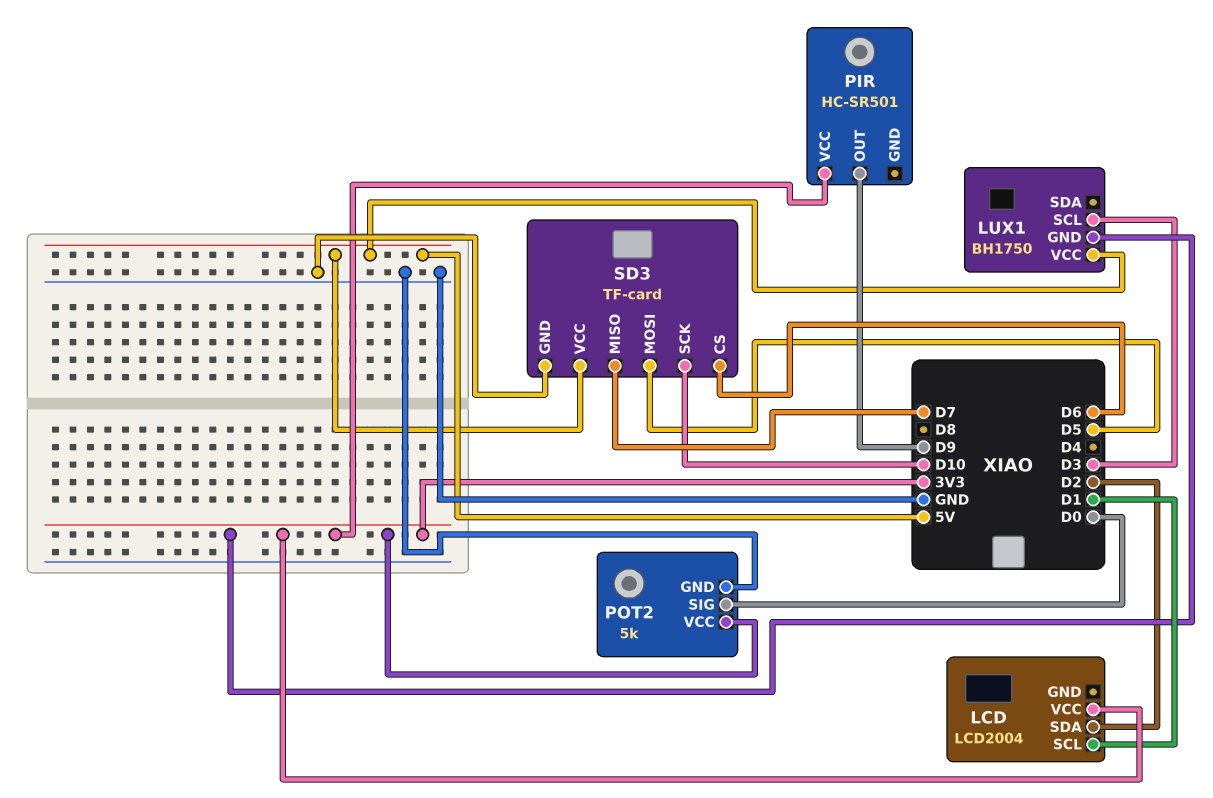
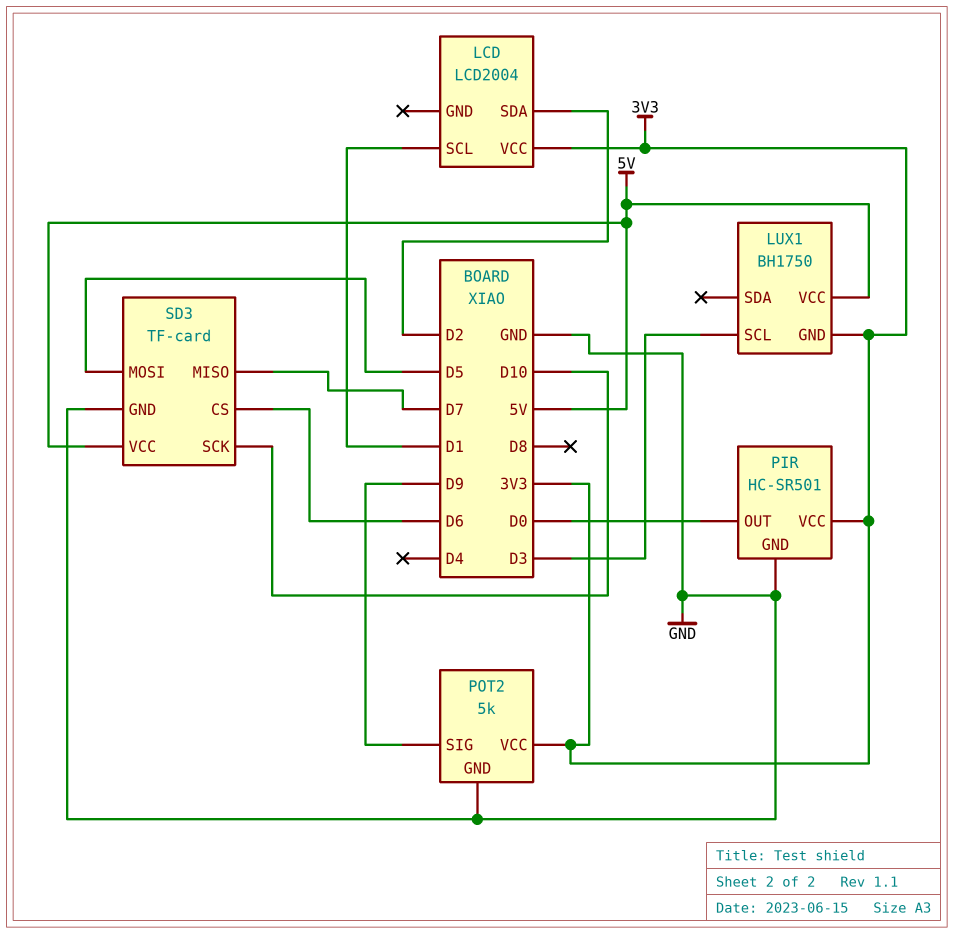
PIR pin GND: none -> GND
PIR pin OUT: D9 -> D0
POT2 pin SIG: D0 -> D9

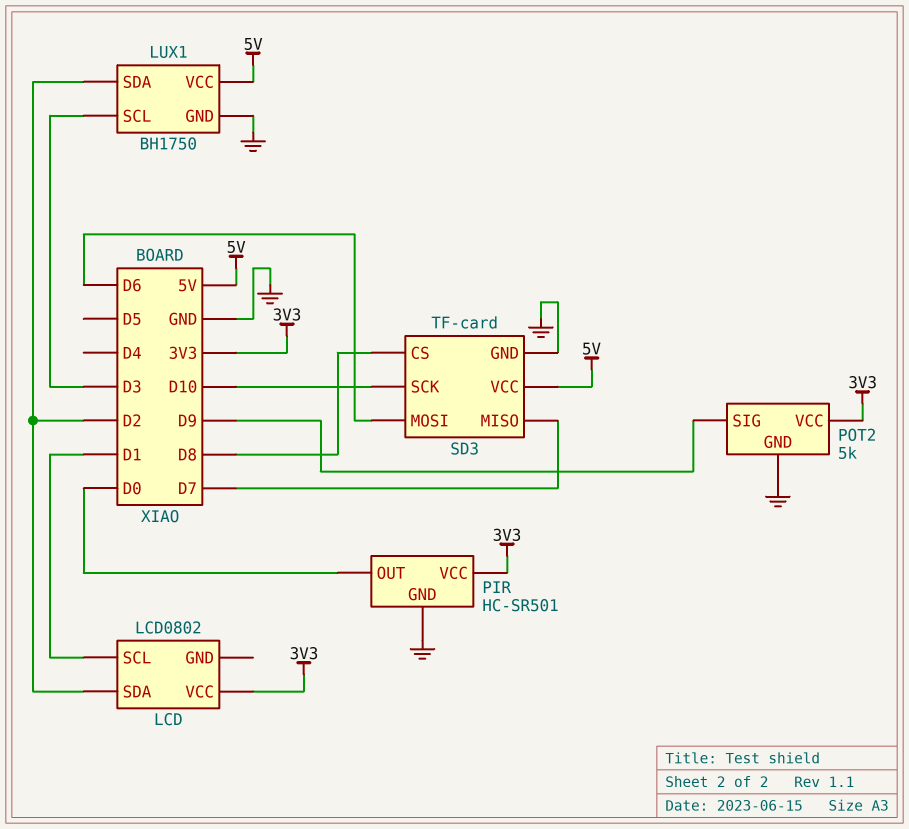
LCD: LCD2004 -> LCD0802
LUX1 pin GND: 3V3 -> GND
LUX1 pin SDA: none -> D2
SD3 pin CS: D6 -> D8
SD3 pin MOSI: D5 -> D6

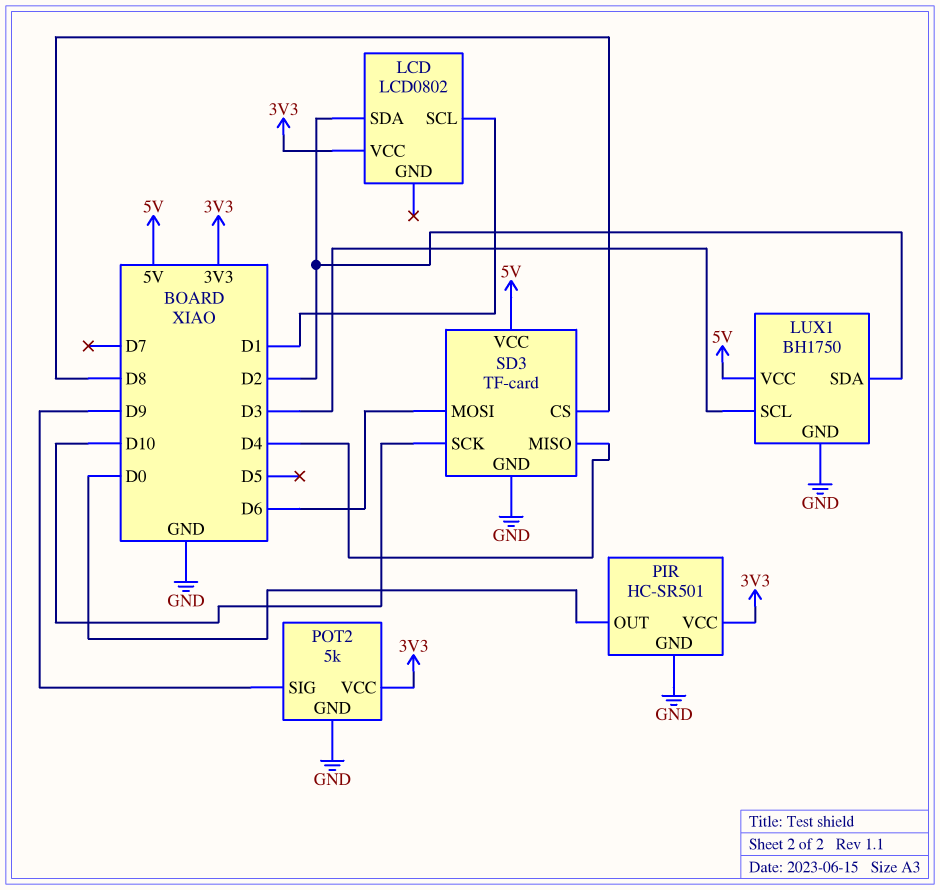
SD3 pin MISO: D7 -> D4

